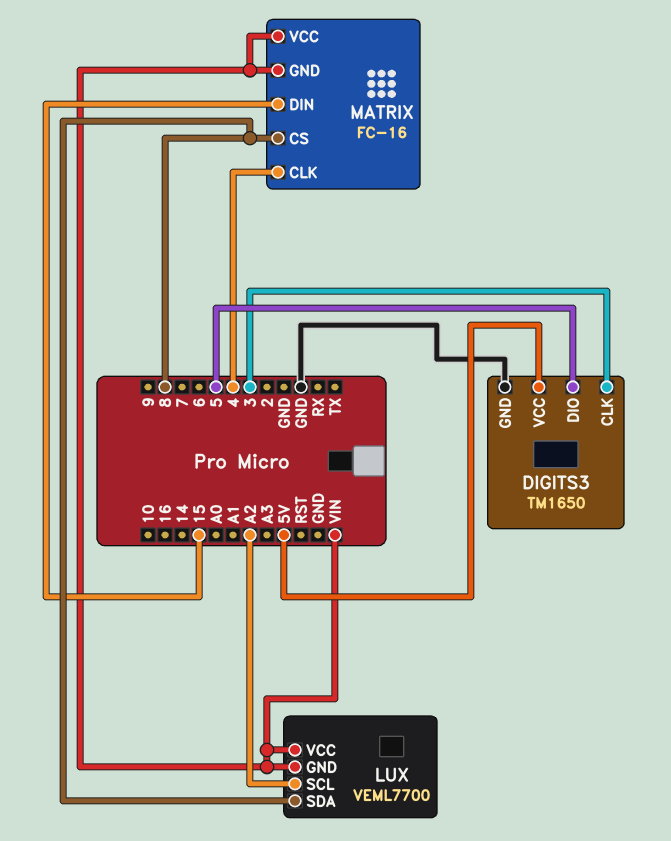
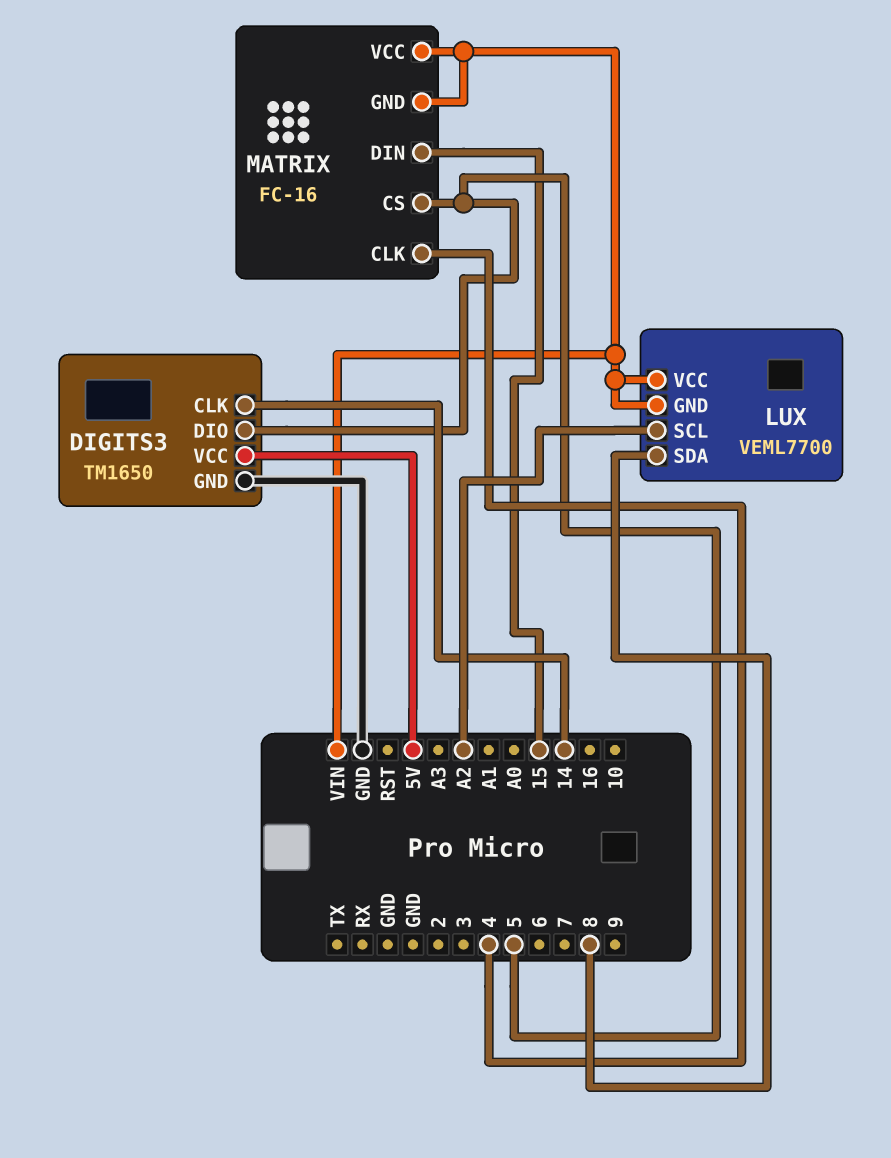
DIGITS3 pin CLK: 3 -> 14
MATRIX pin CS: 8 -> 5

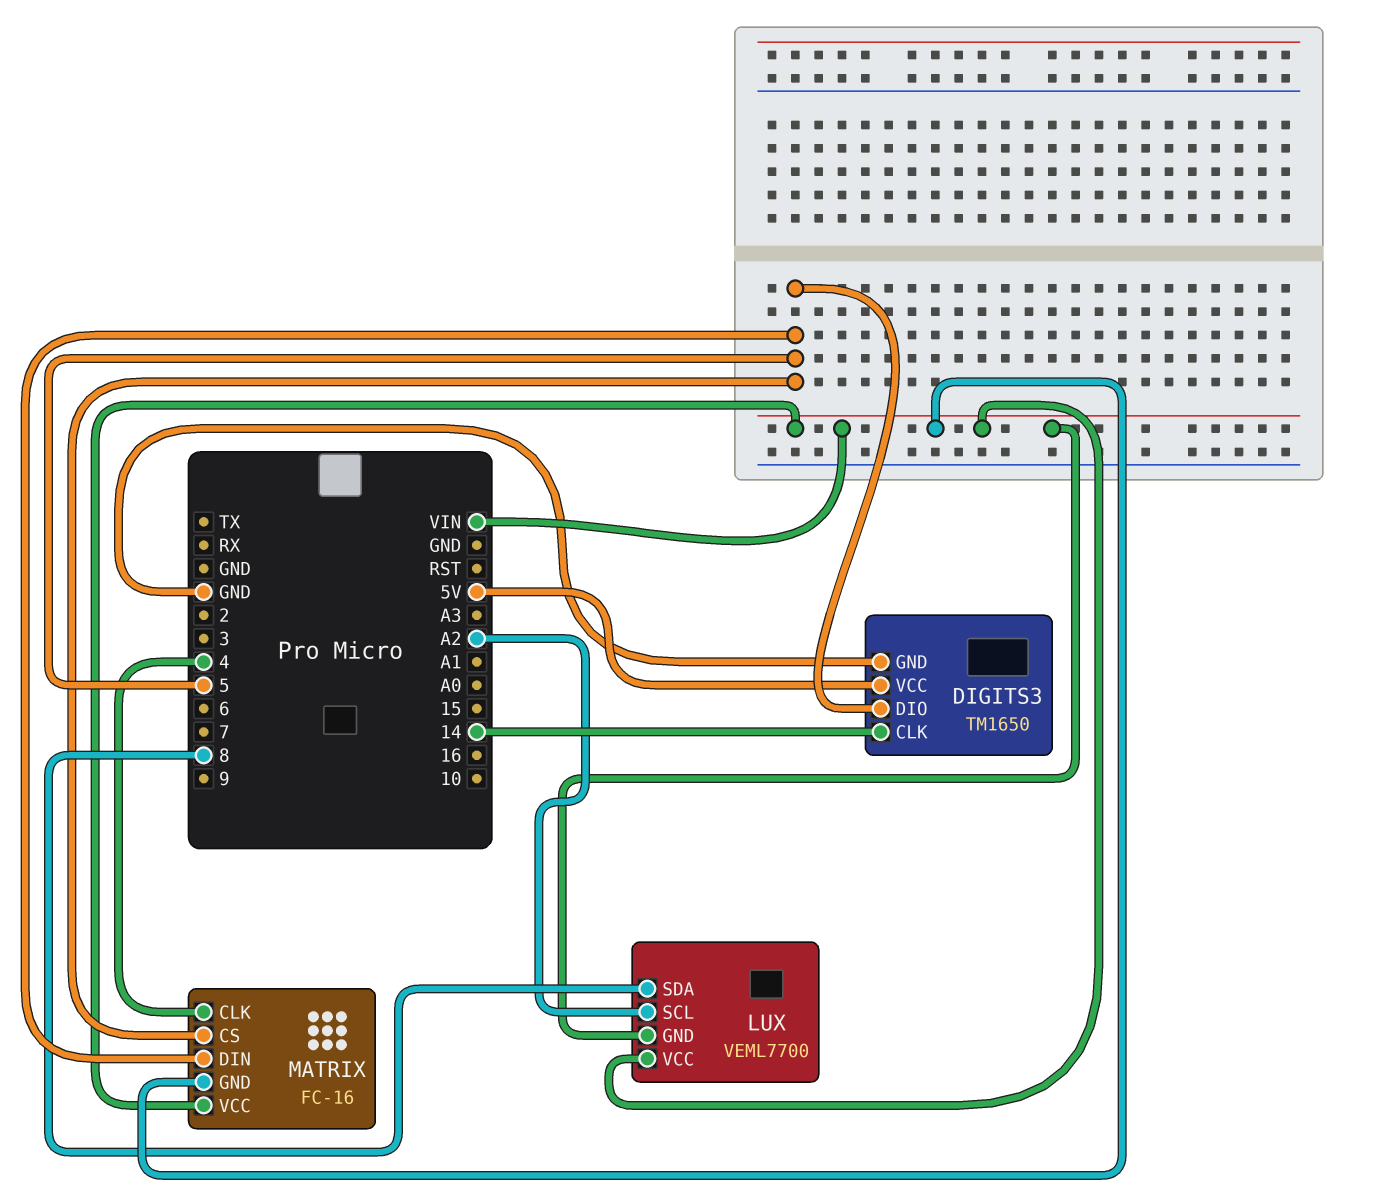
MATRIX pin DIN: 15 -> 5

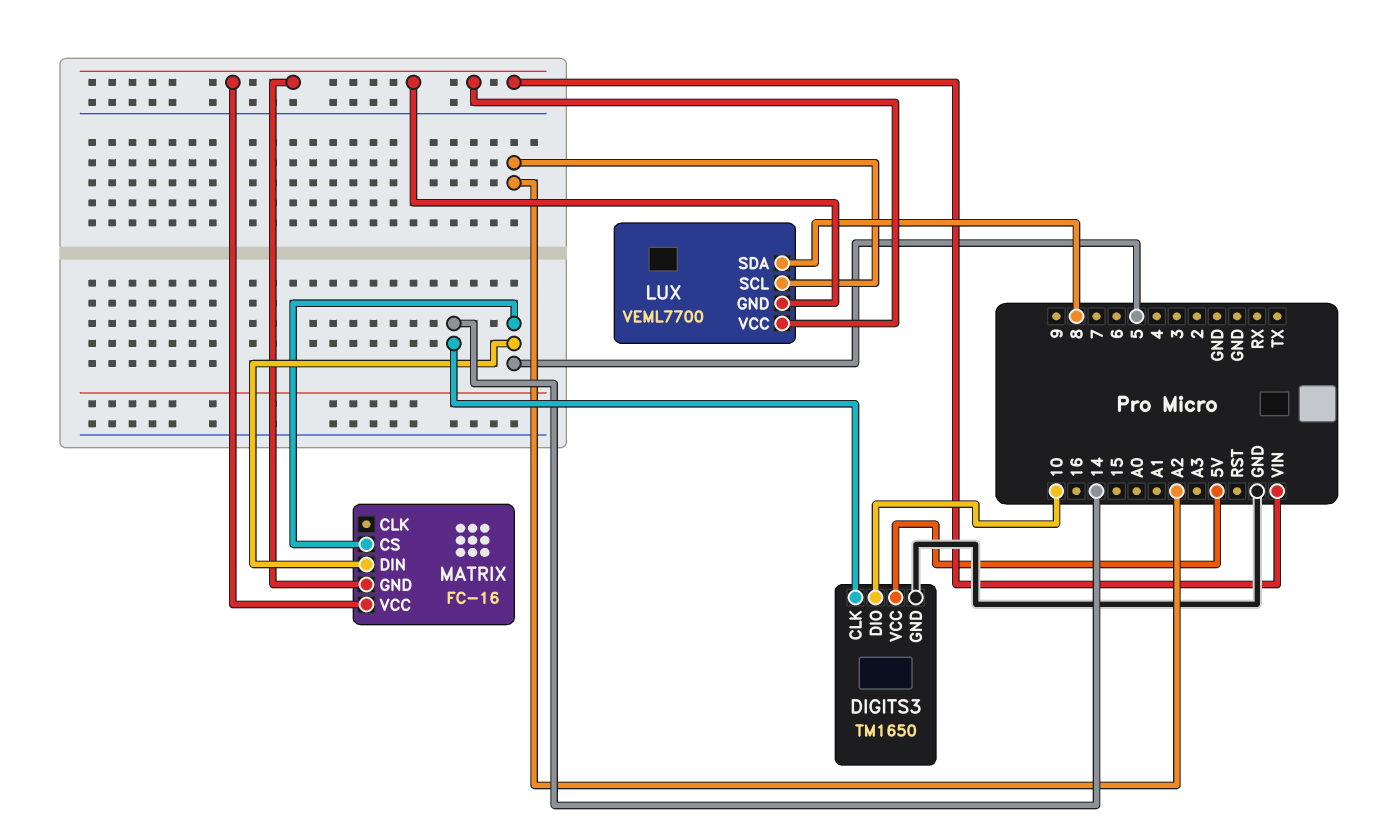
DIGITS3 pin DIO: 5 -> 10
MATRIX pin CLK: 4 -> none

